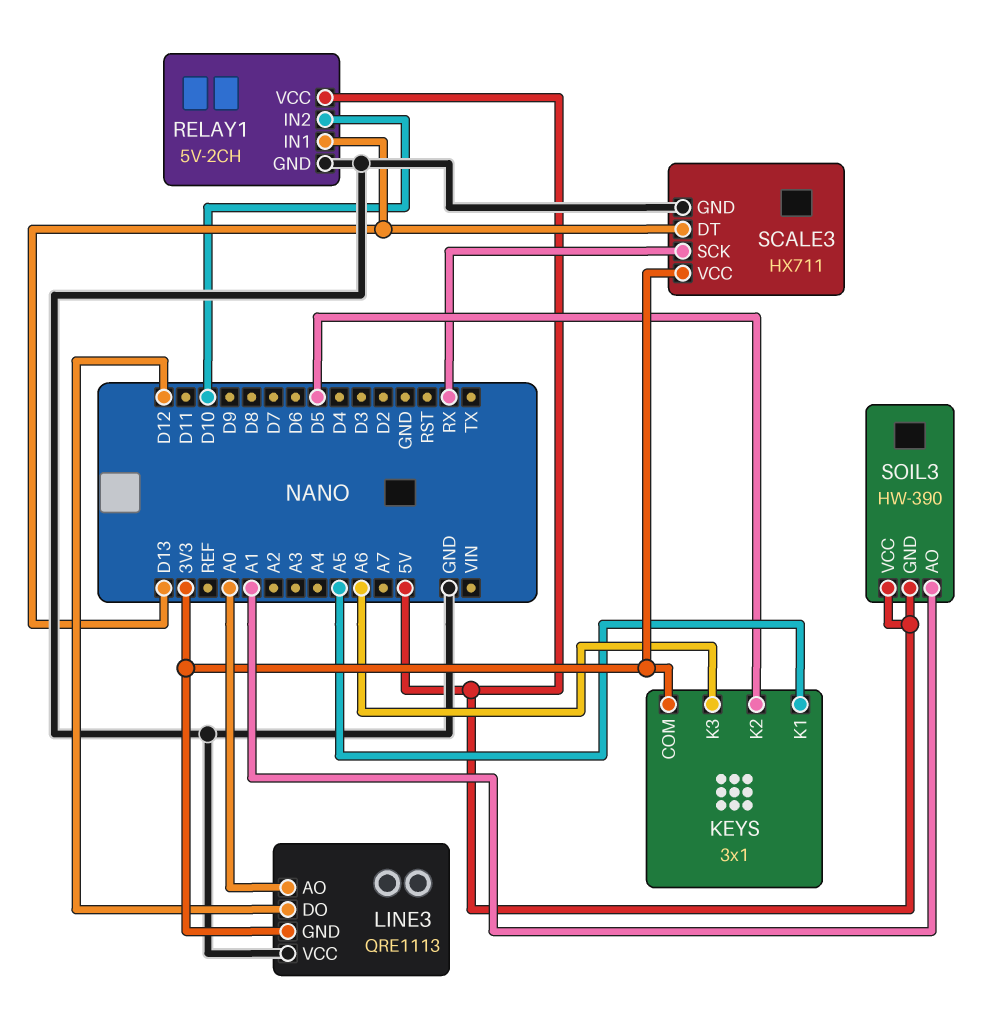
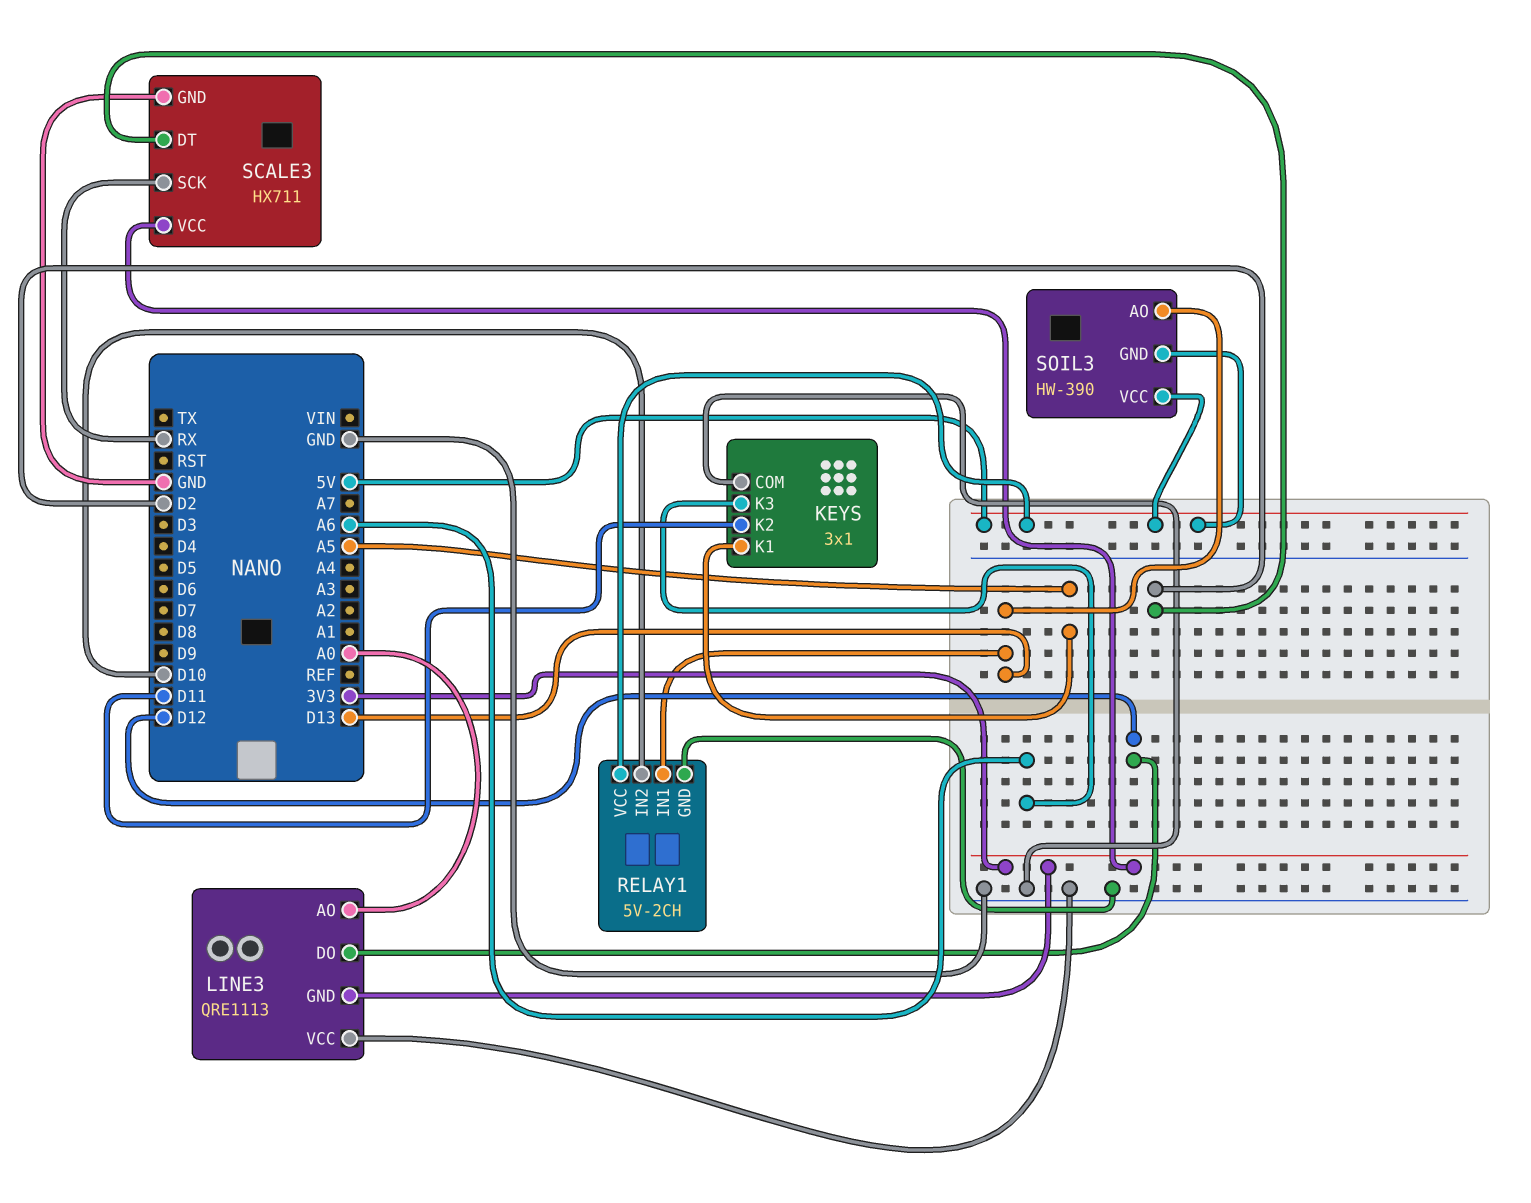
KEYS pin COM: 3V3 -> GND
KEYS pin K2: D5 -> D11
SCALE3 pin DT: D13 -> D2
SOIL3 pin AO: A1 -> D13

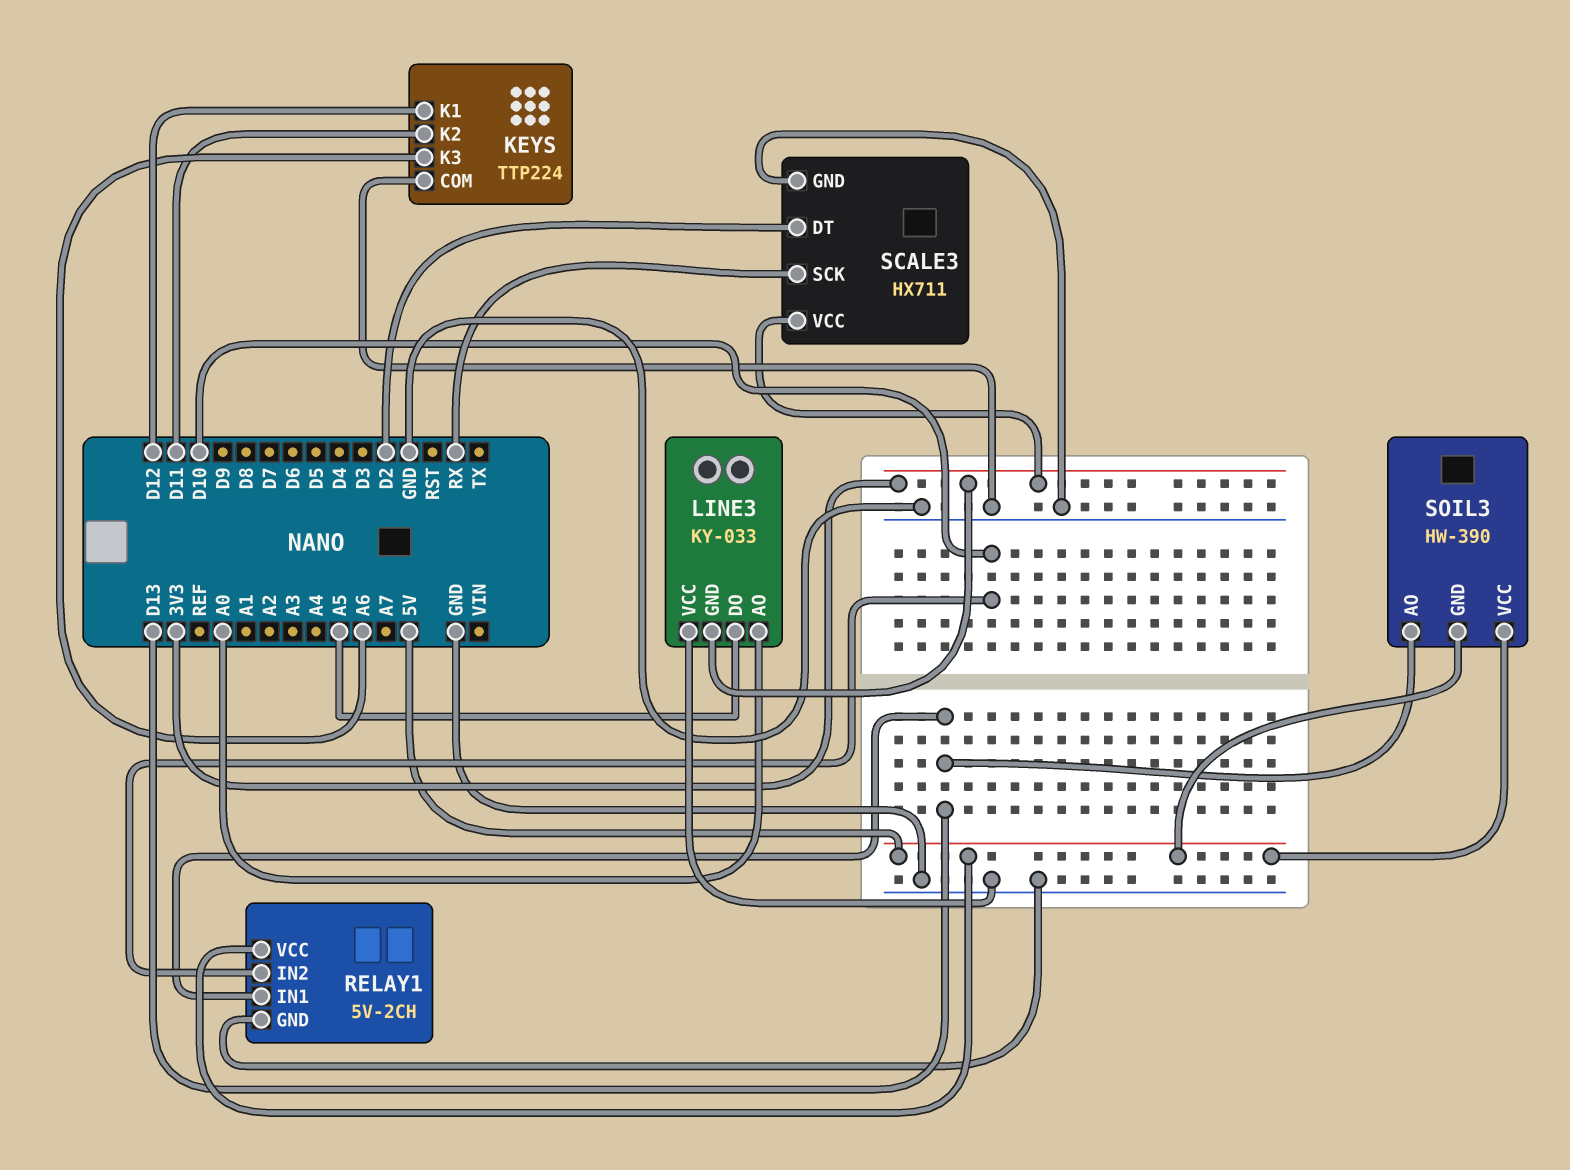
KEYS: 3x1 -> TTP224
KEYS pin K1: A5 -> D12
LINE3: QRE1113 -> KY-033
LINE3 pin DO: D12 -> A5

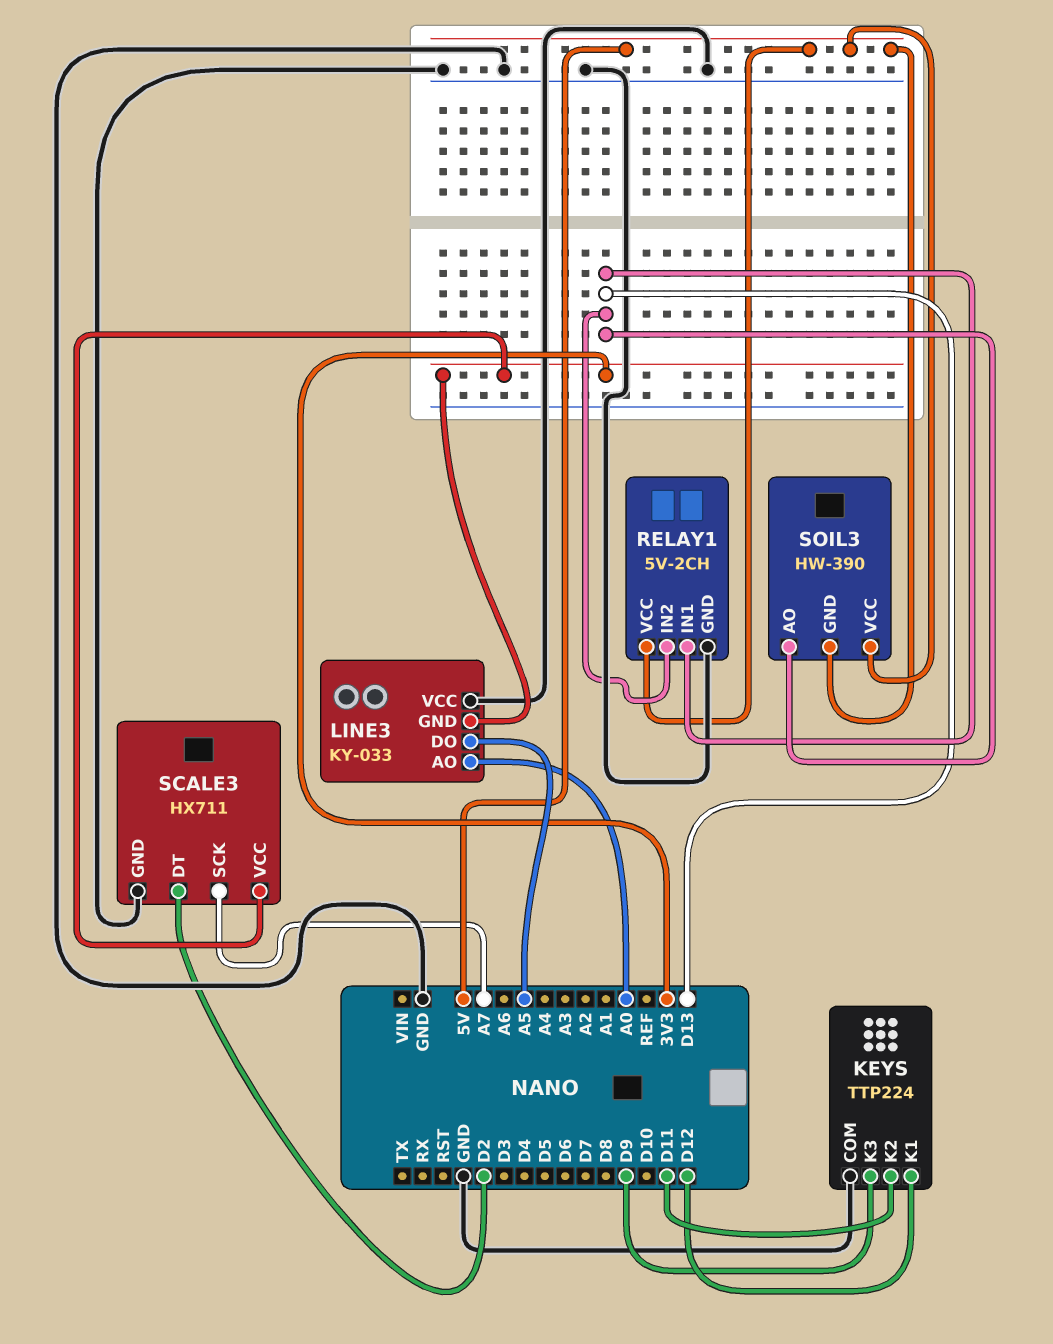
KEYS pin K3: A6 -> D9
RELAY1 pin IN2: D10 -> D13
SCALE3 pin SCK: RX -> A7

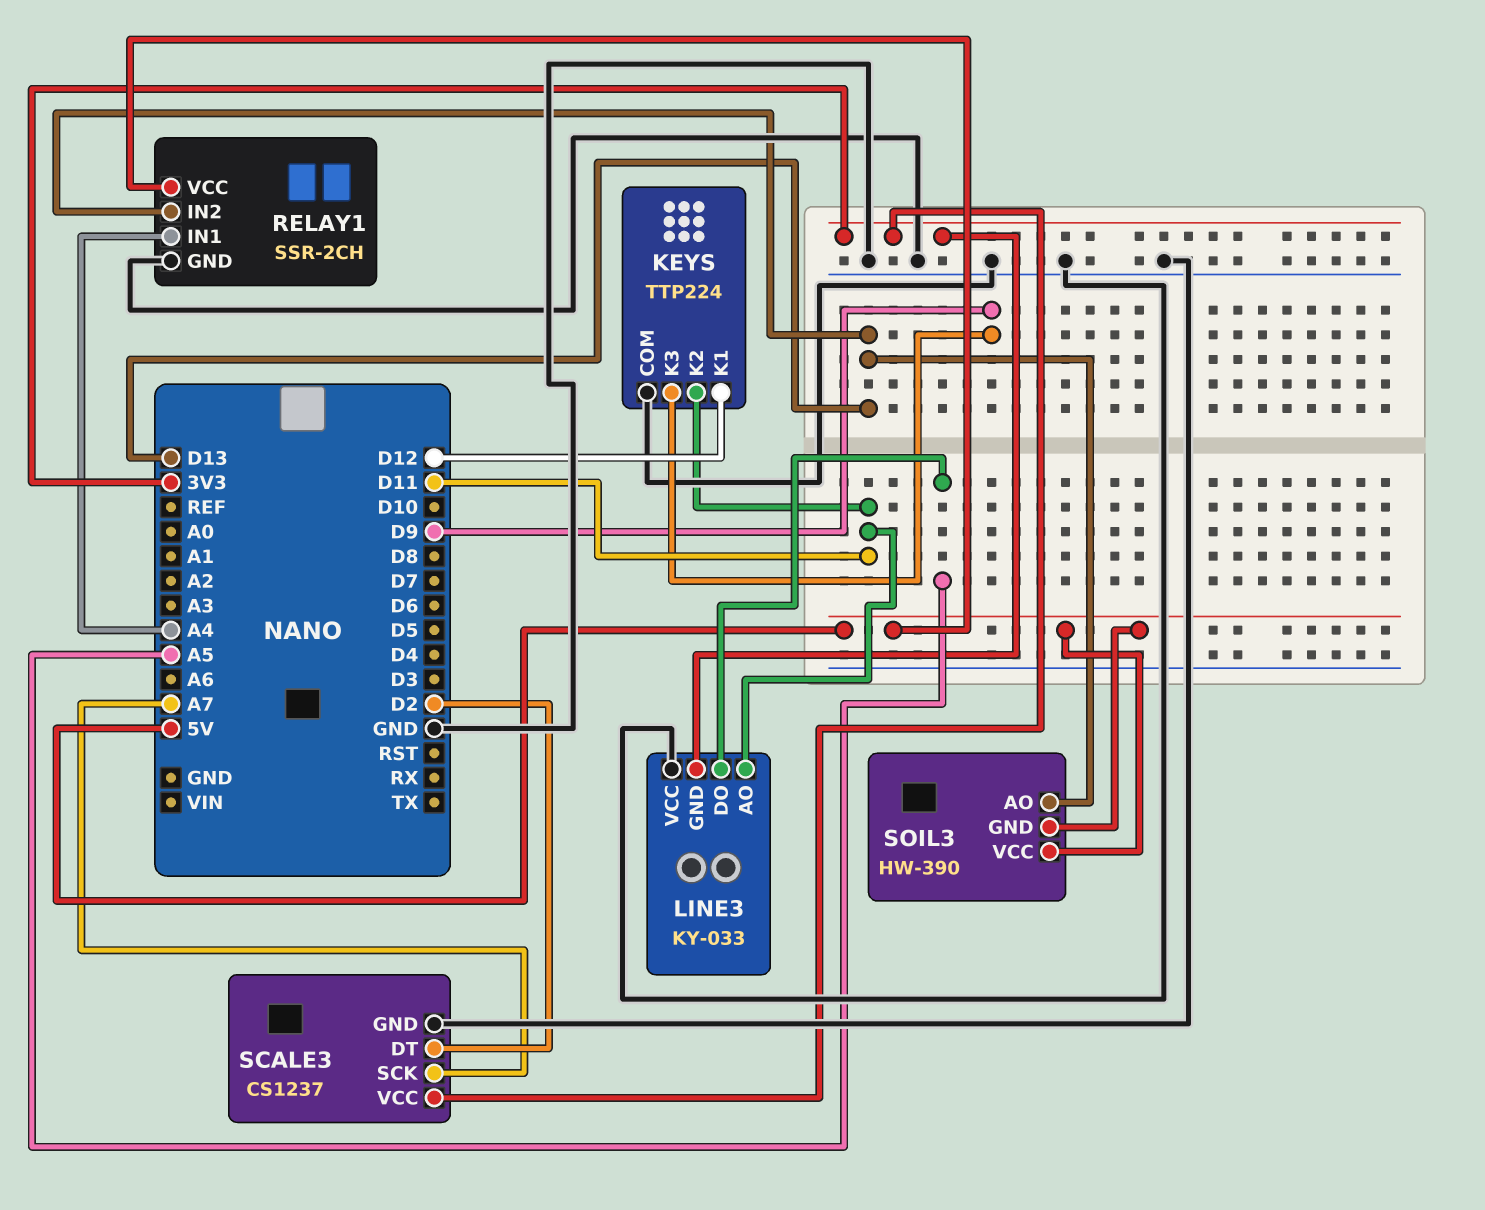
LINE3 pin AO: A0 -> D11
RELAY1: 5V-2CH -> SSR-2CH
RELAY1 pin IN1: D13 -> A4
SCALE3: HX711 -> CS1237

